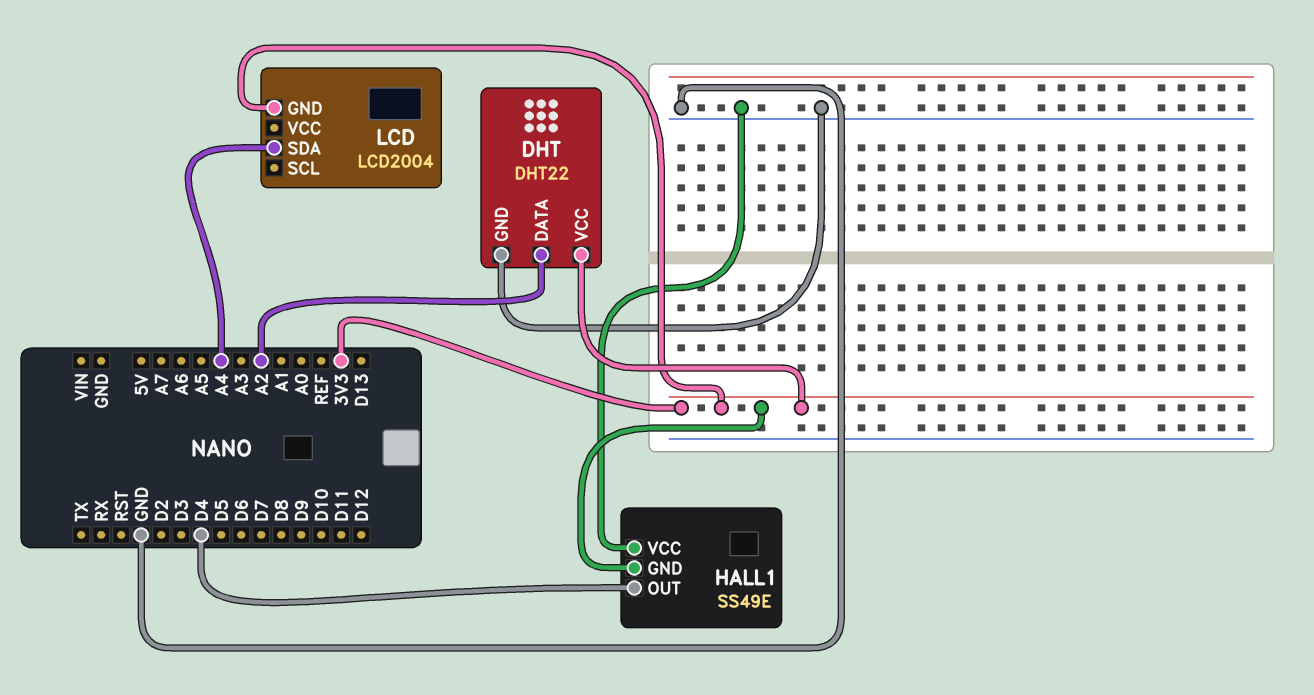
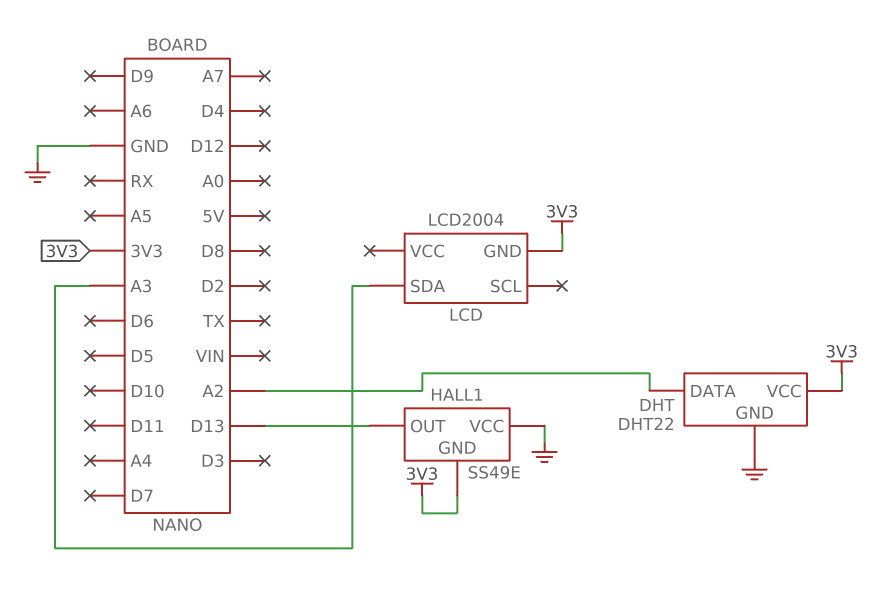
HALL1 pin OUT: D4 -> D13
LCD pin SDA: A4 -> A3

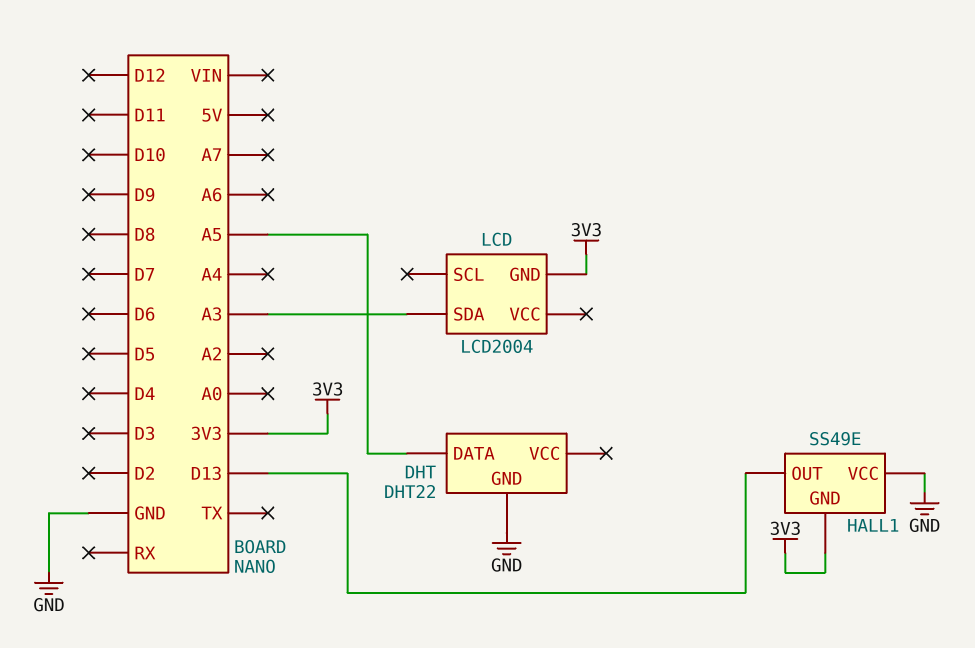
DHT pin DATA: A2 -> A5
DHT pin VCC: 3V3 -> none

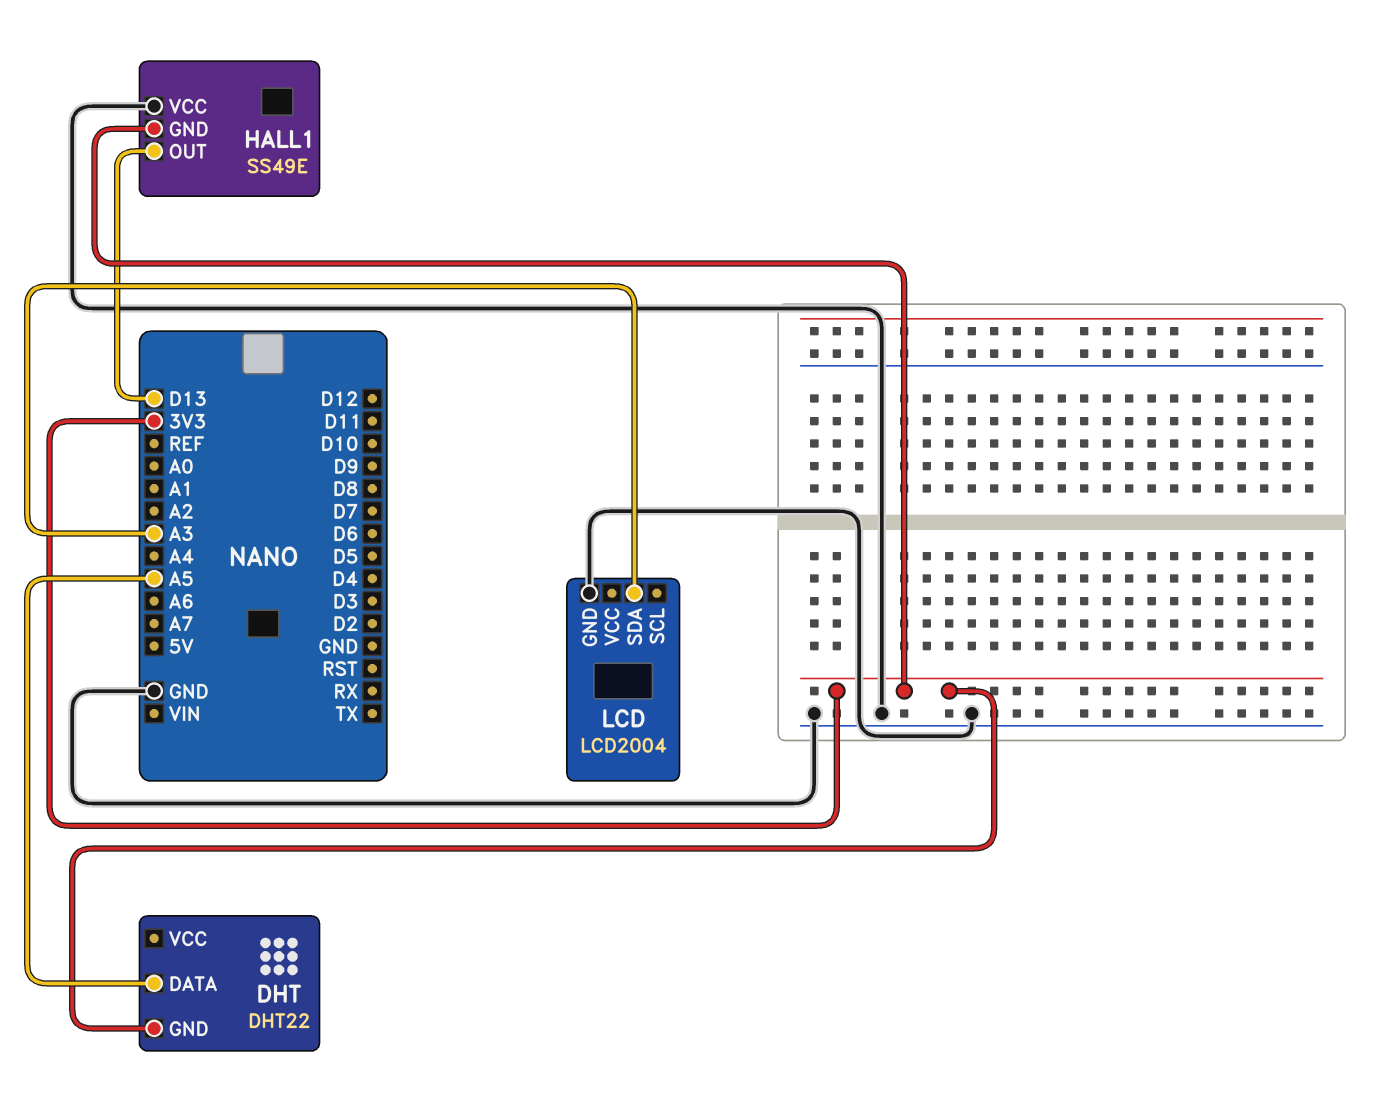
DHT pin GND: GND -> 3V3
LCD pin GND: 3V3 -> GND

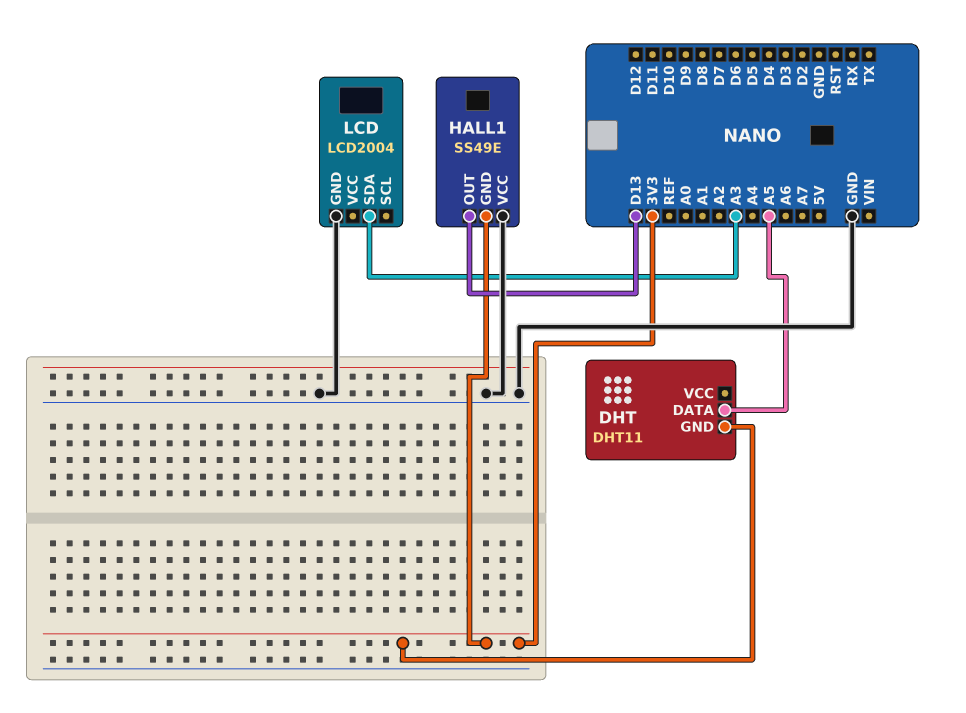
DHT: DHT22 -> DHT11

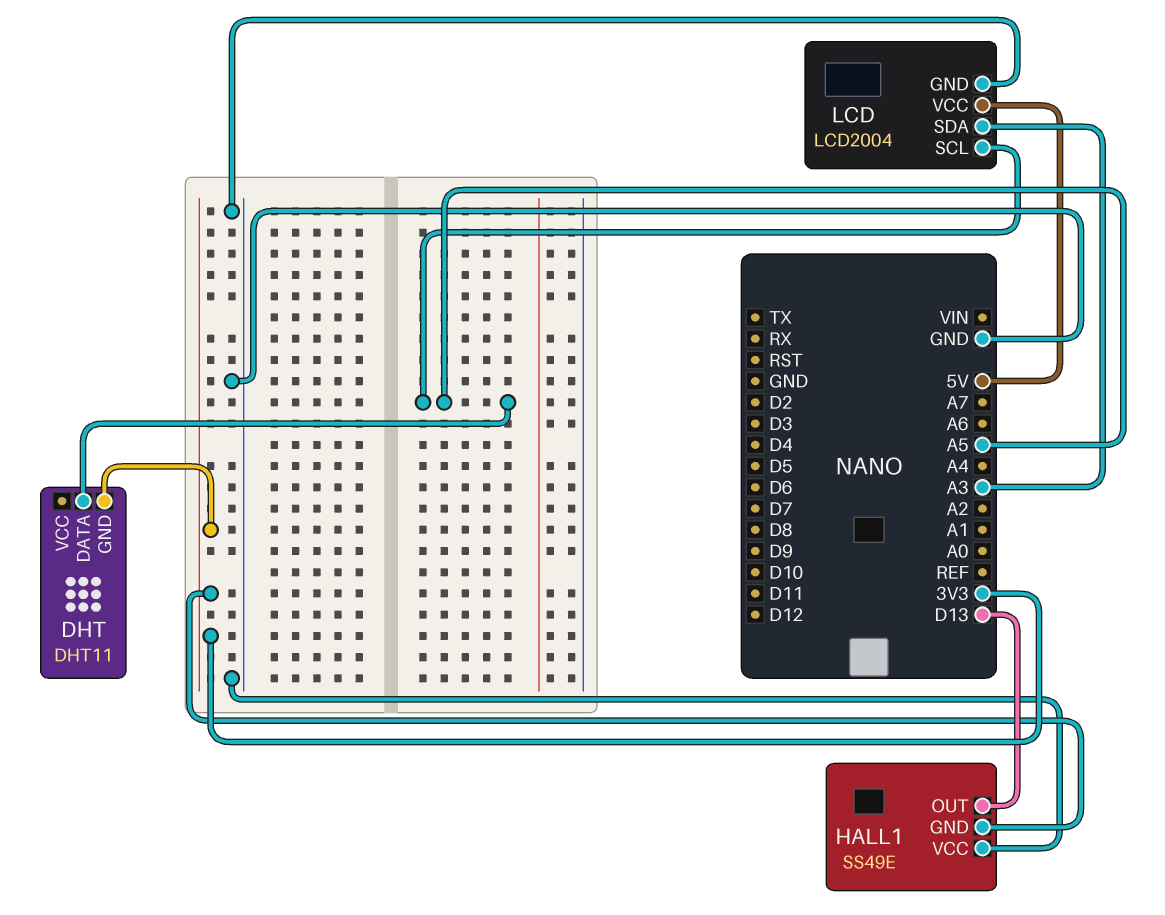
LCD pin SCL: none -> A5
LCD pin VCC: none -> 5V

